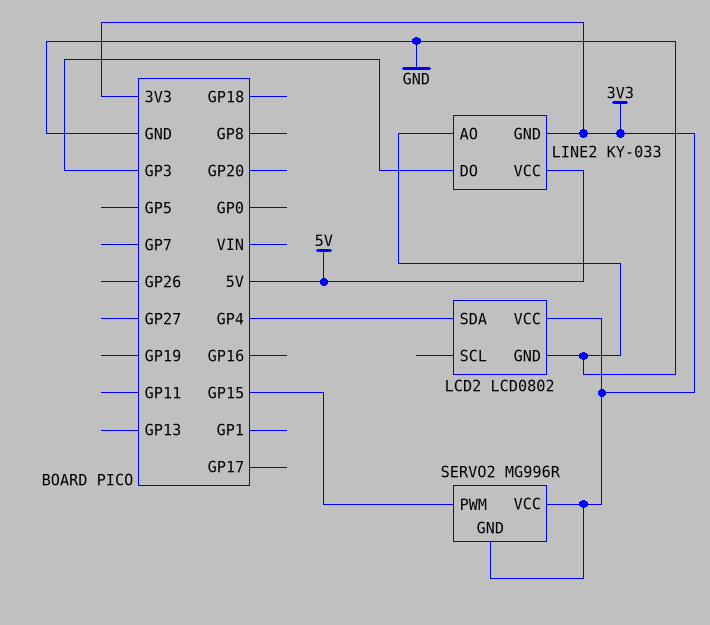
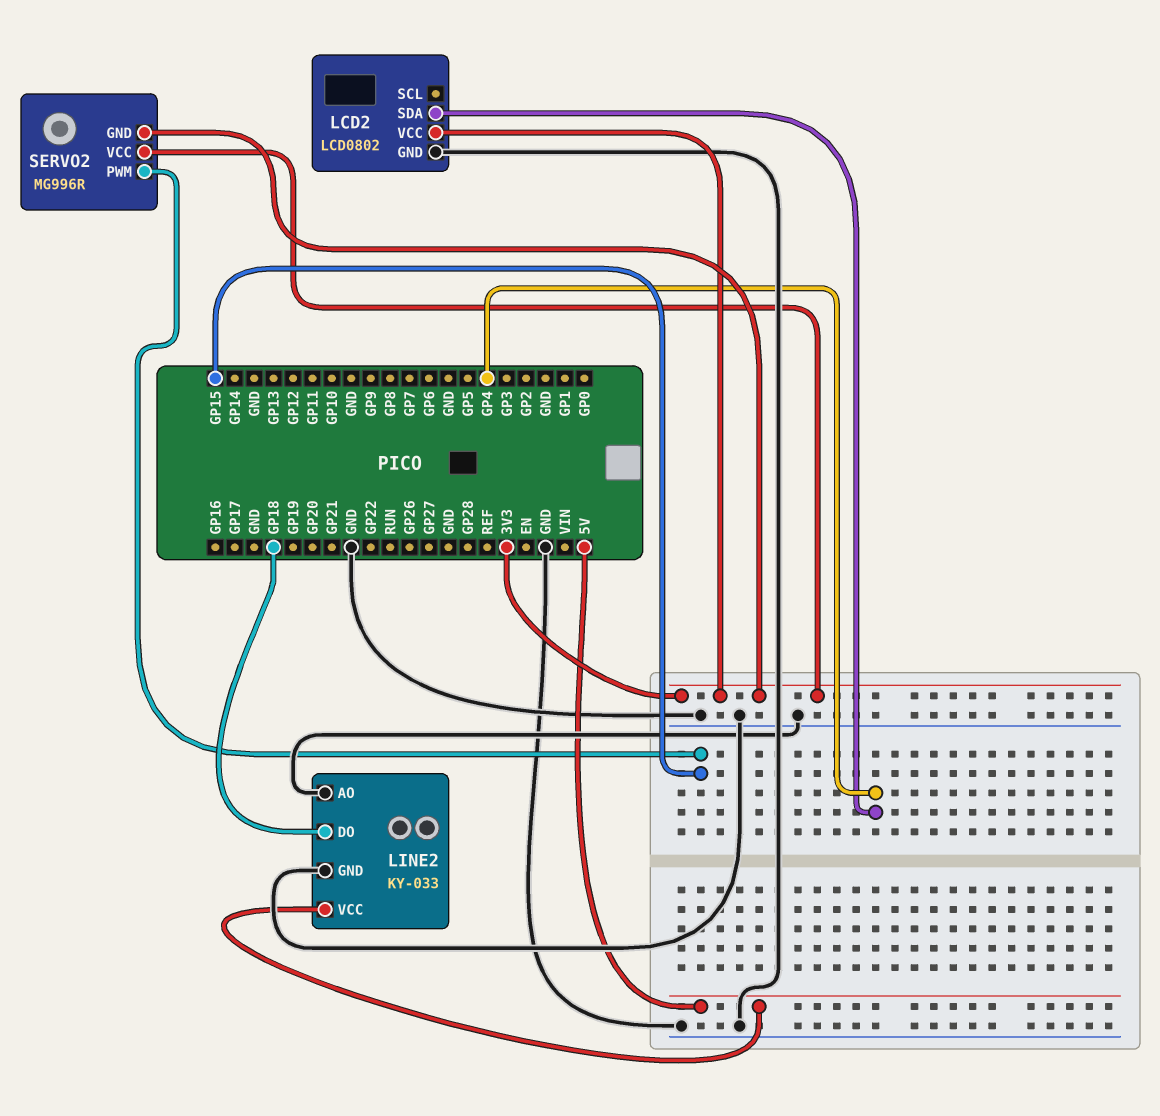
LINE2 pin DO: GP3 -> GP18
LINE2 pin GND: 3V3 -> GND

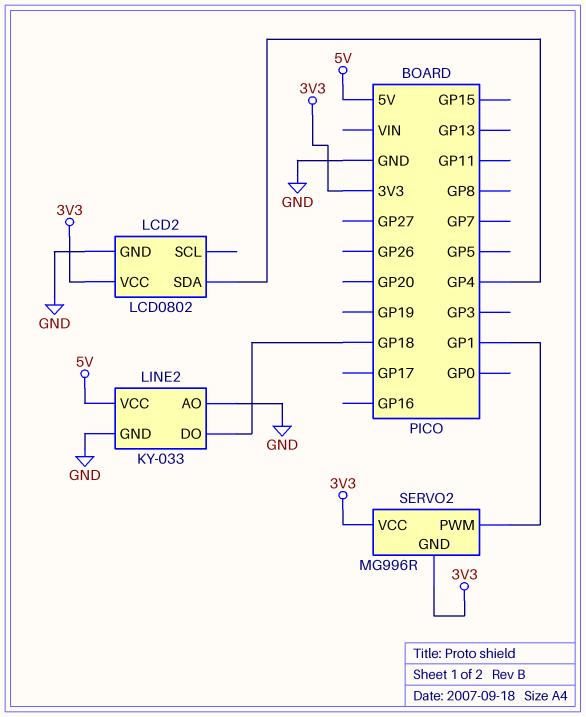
SERVO2 pin PWM: GP15 -> GP1

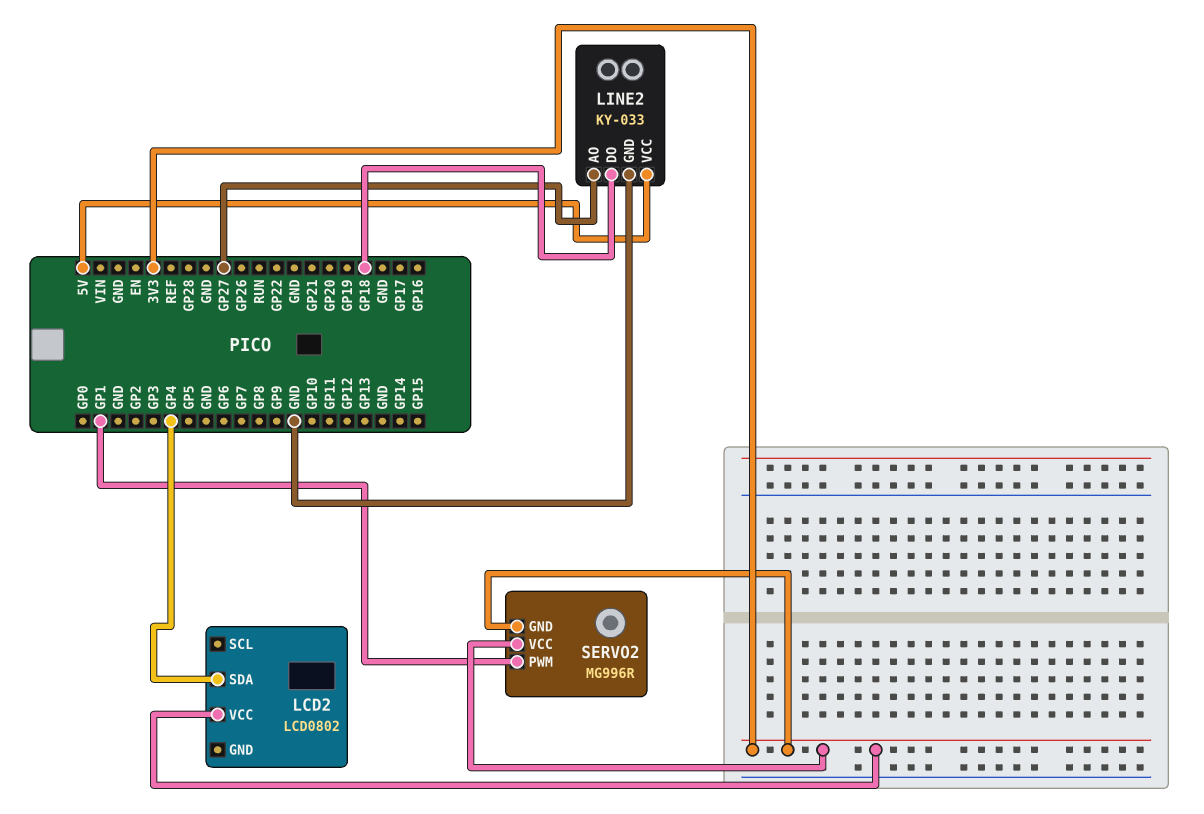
LCD2 pin GND: GND -> none
LINE2 pin AO: GND -> GP27

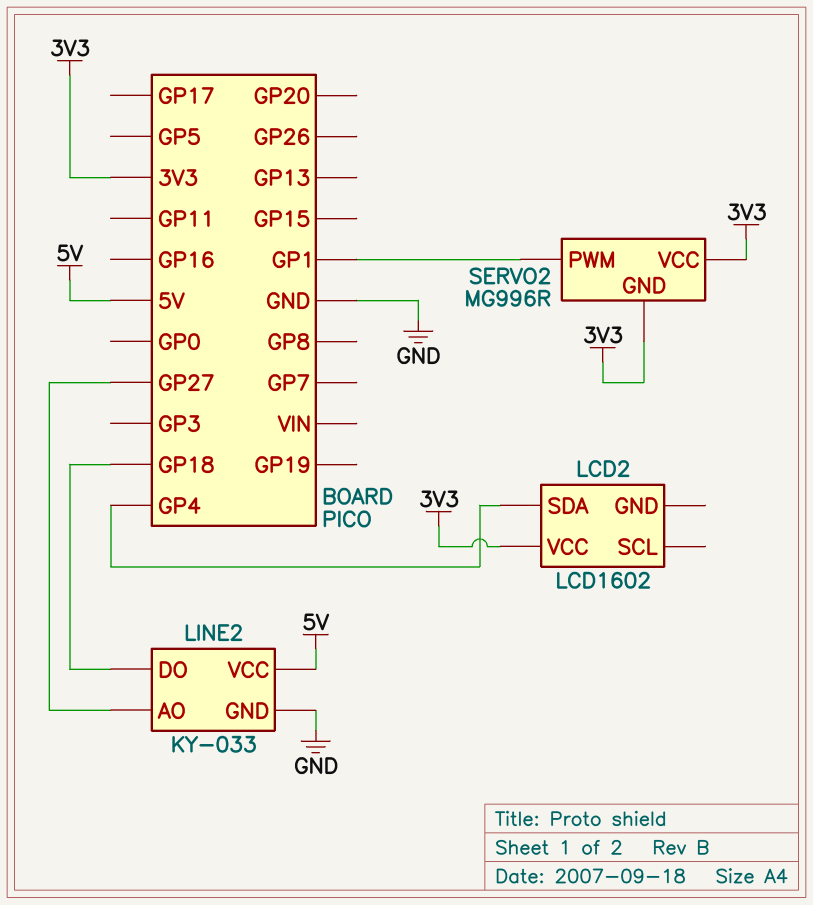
LCD2: LCD0802 -> LCD1602

